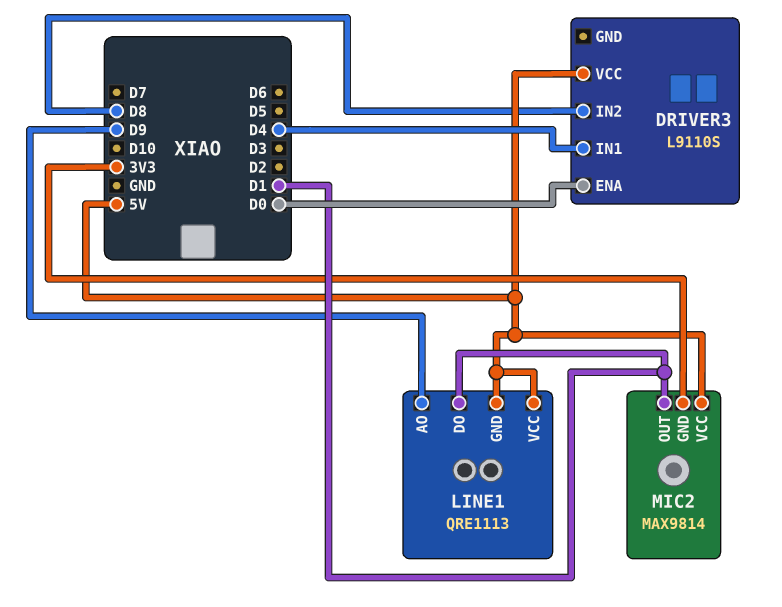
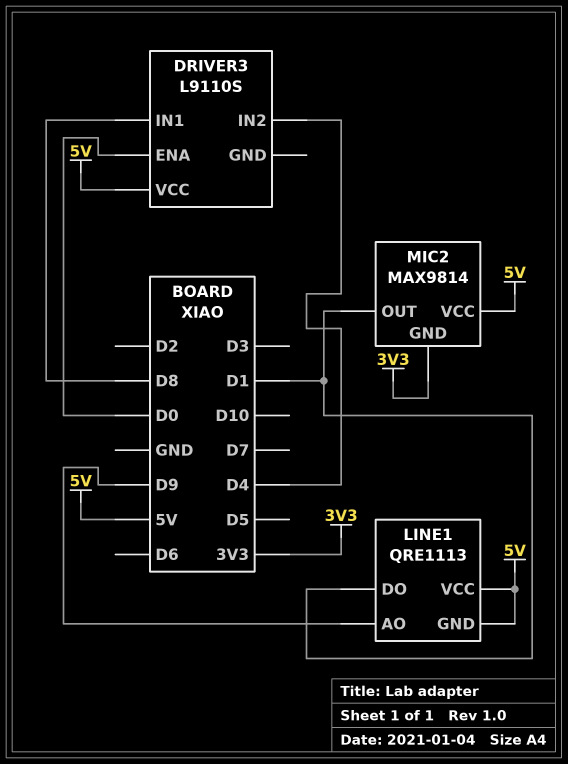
DRIVER3 pin IN1: D4 -> D8
DRIVER3 pin IN2: D8 -> D4

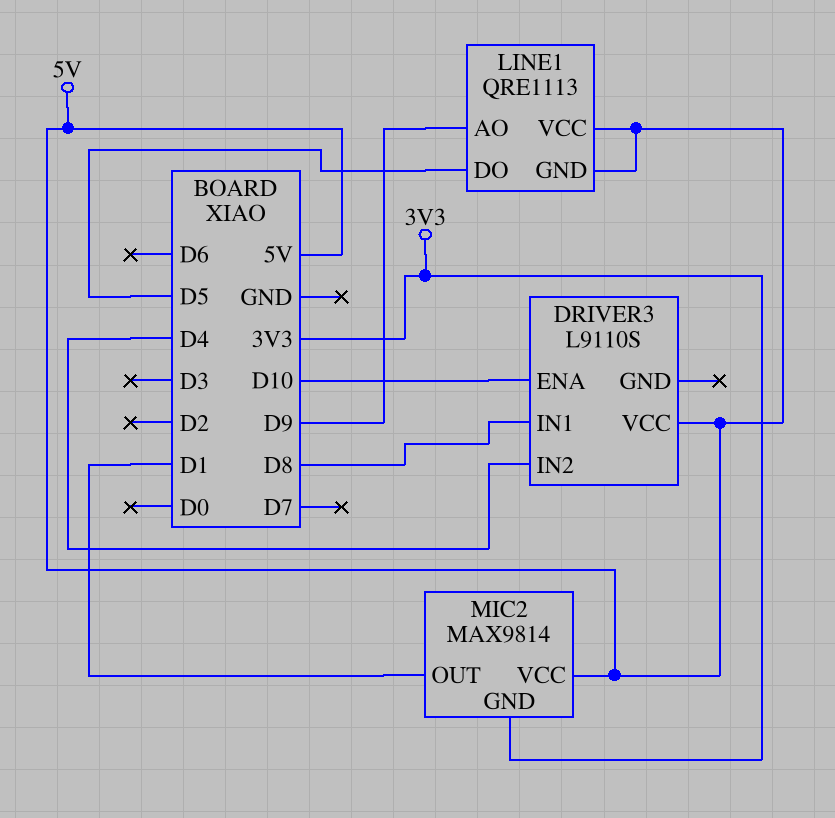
DRIVER3 pin ENA: D0 -> D10
LINE1 pin DO: D1 -> D5

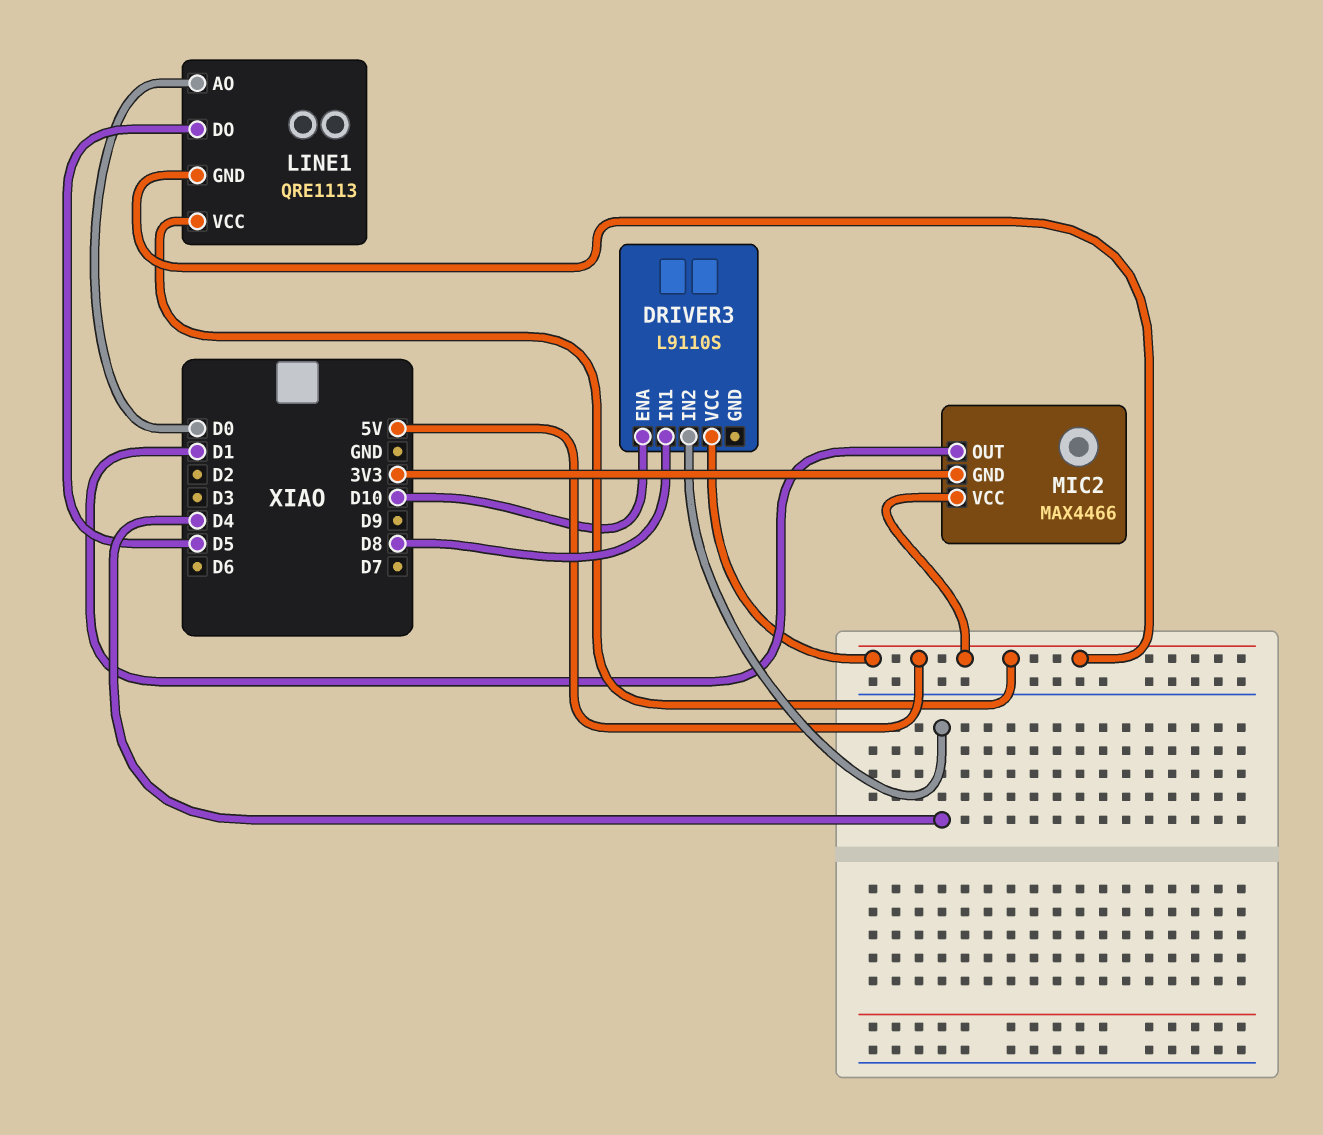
LINE1 pin AO: D9 -> D0
MIC2: MAX9814 -> MAX4466

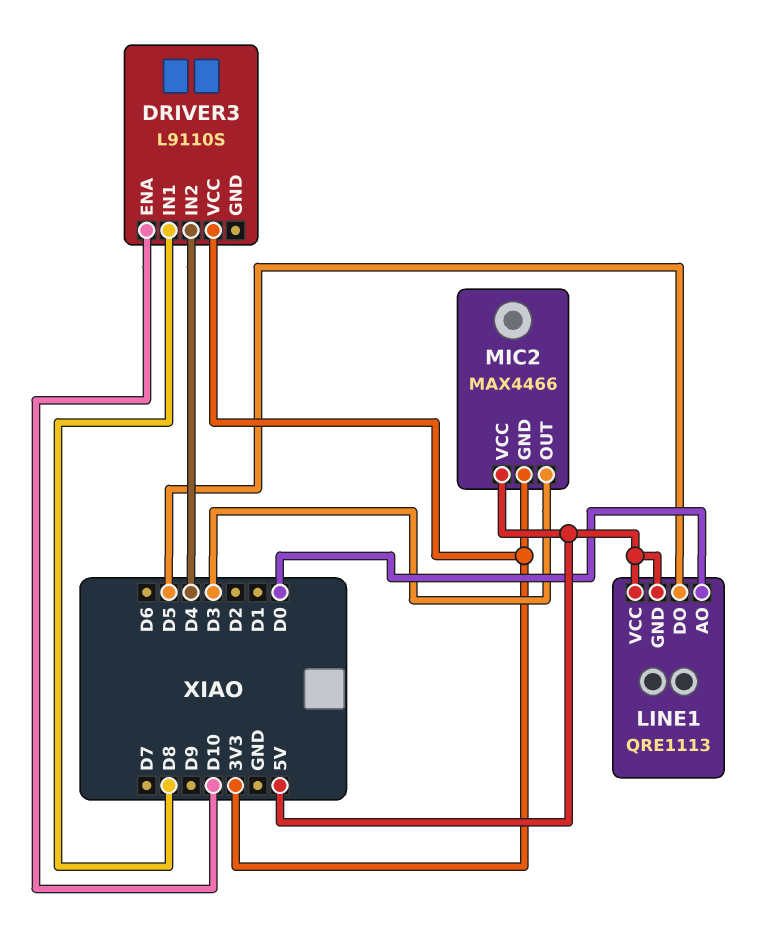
DRIVER3 pin VCC: 5V -> 3V3
MIC2 pin OUT: D1 -> D3

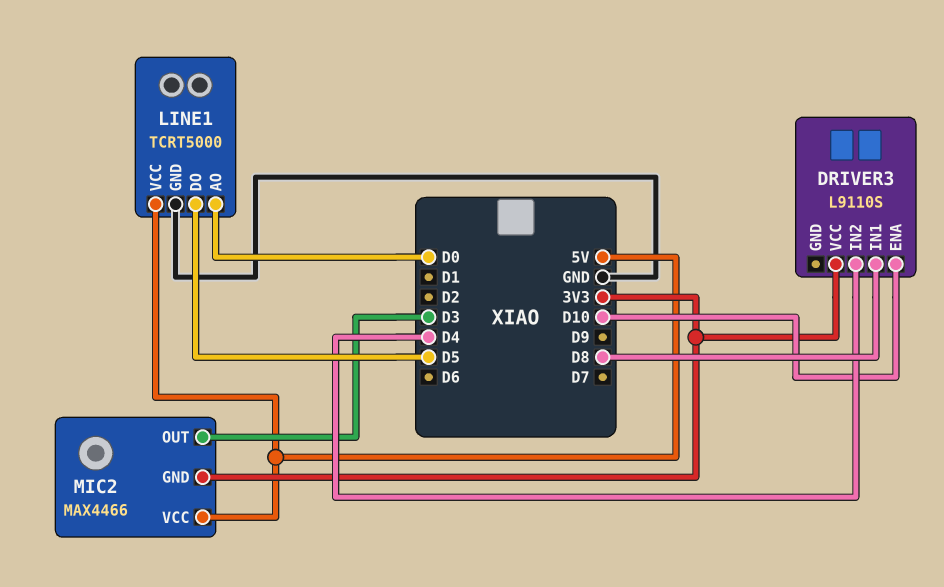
LINE1: QRE1113 -> TCRT5000
LINE1 pin GND: 5V -> GND

